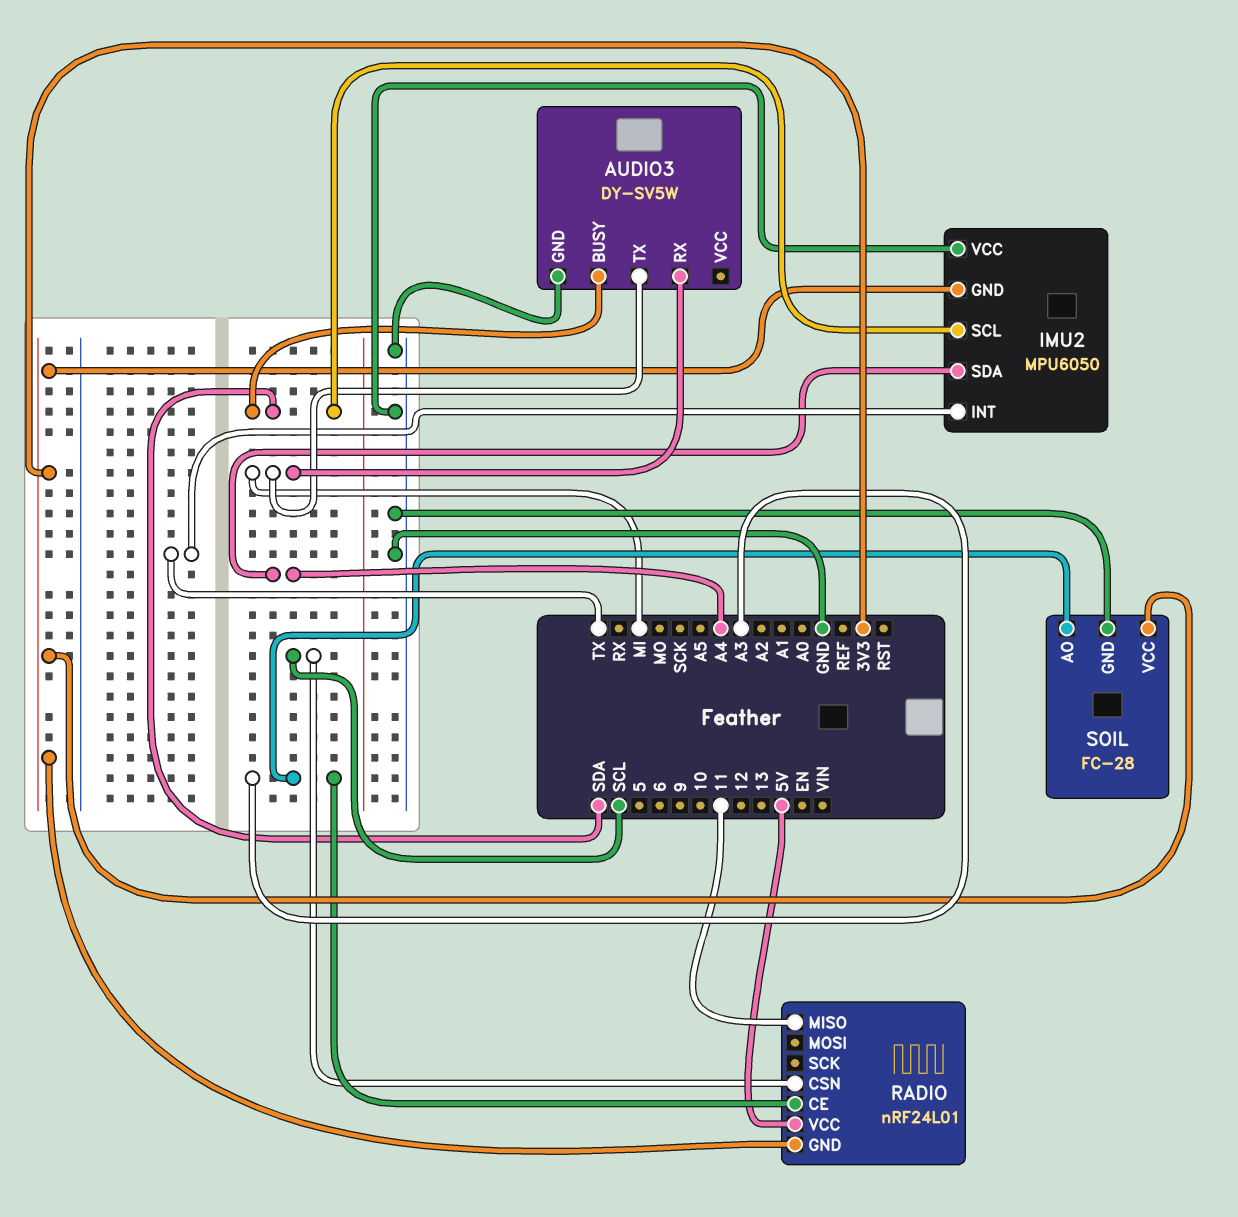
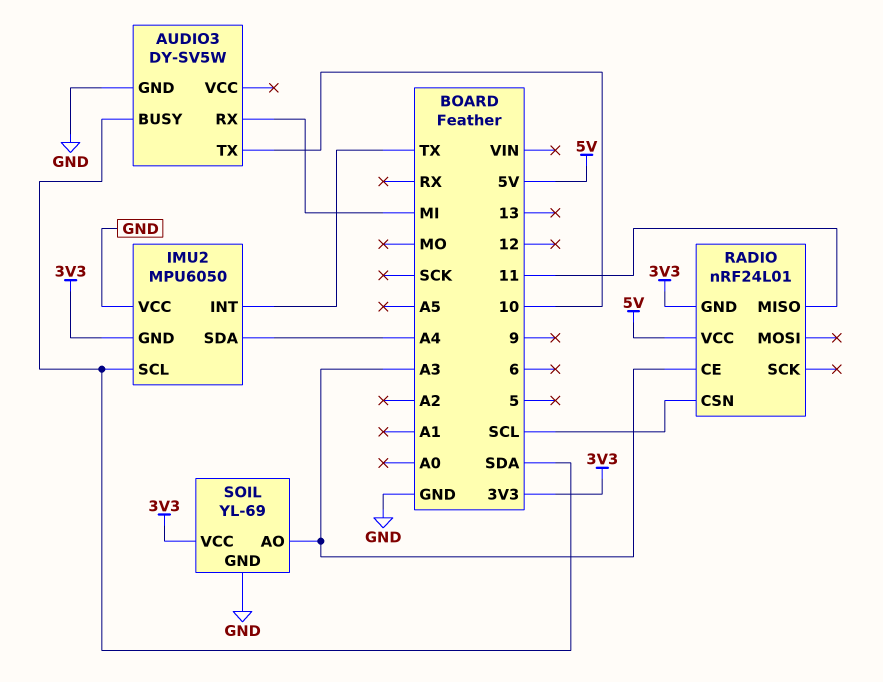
AUDIO3 pin TX: MI -> 10
SOIL: FC-28 -> YL-69

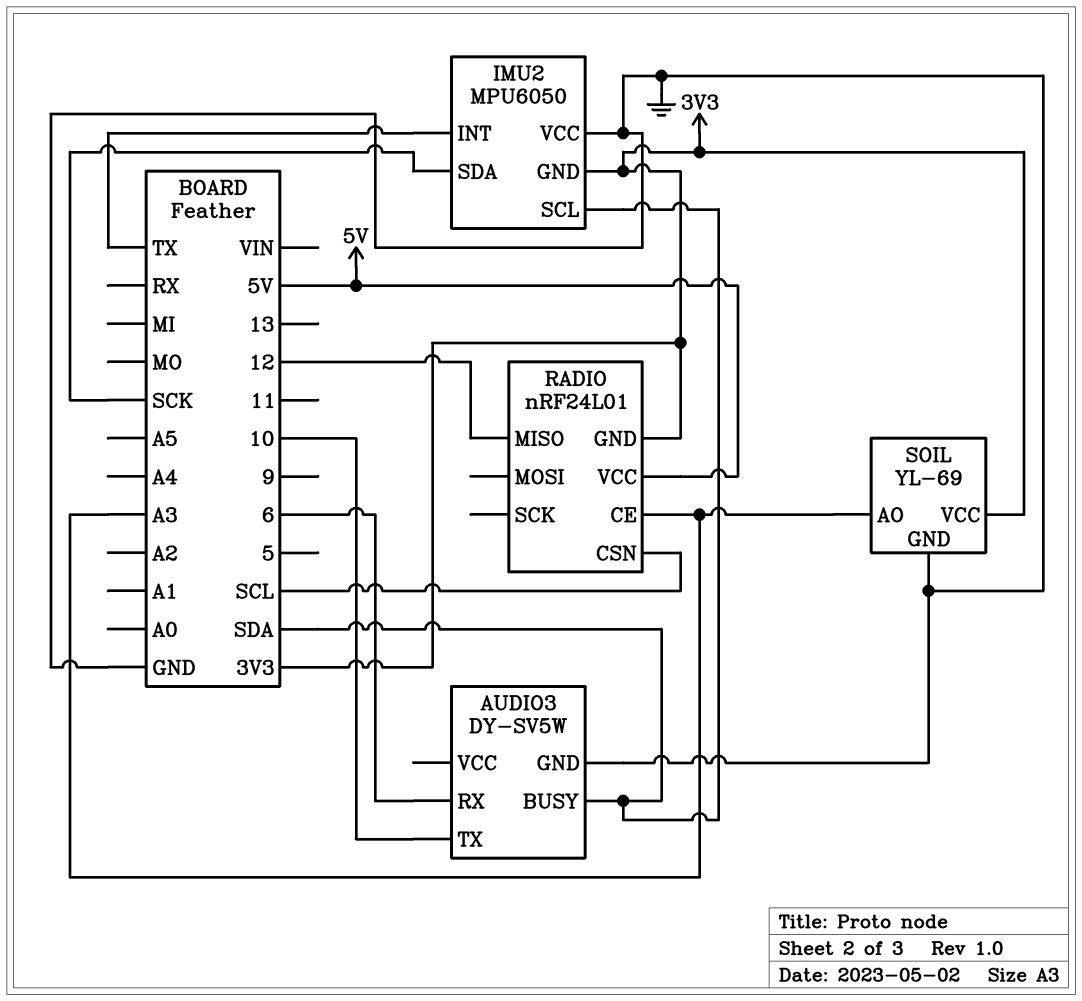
AUDIO3 pin RX: MI -> 6
IMU2 pin SDA: A4 -> SCK
RADIO pin MISO: 11 -> 12

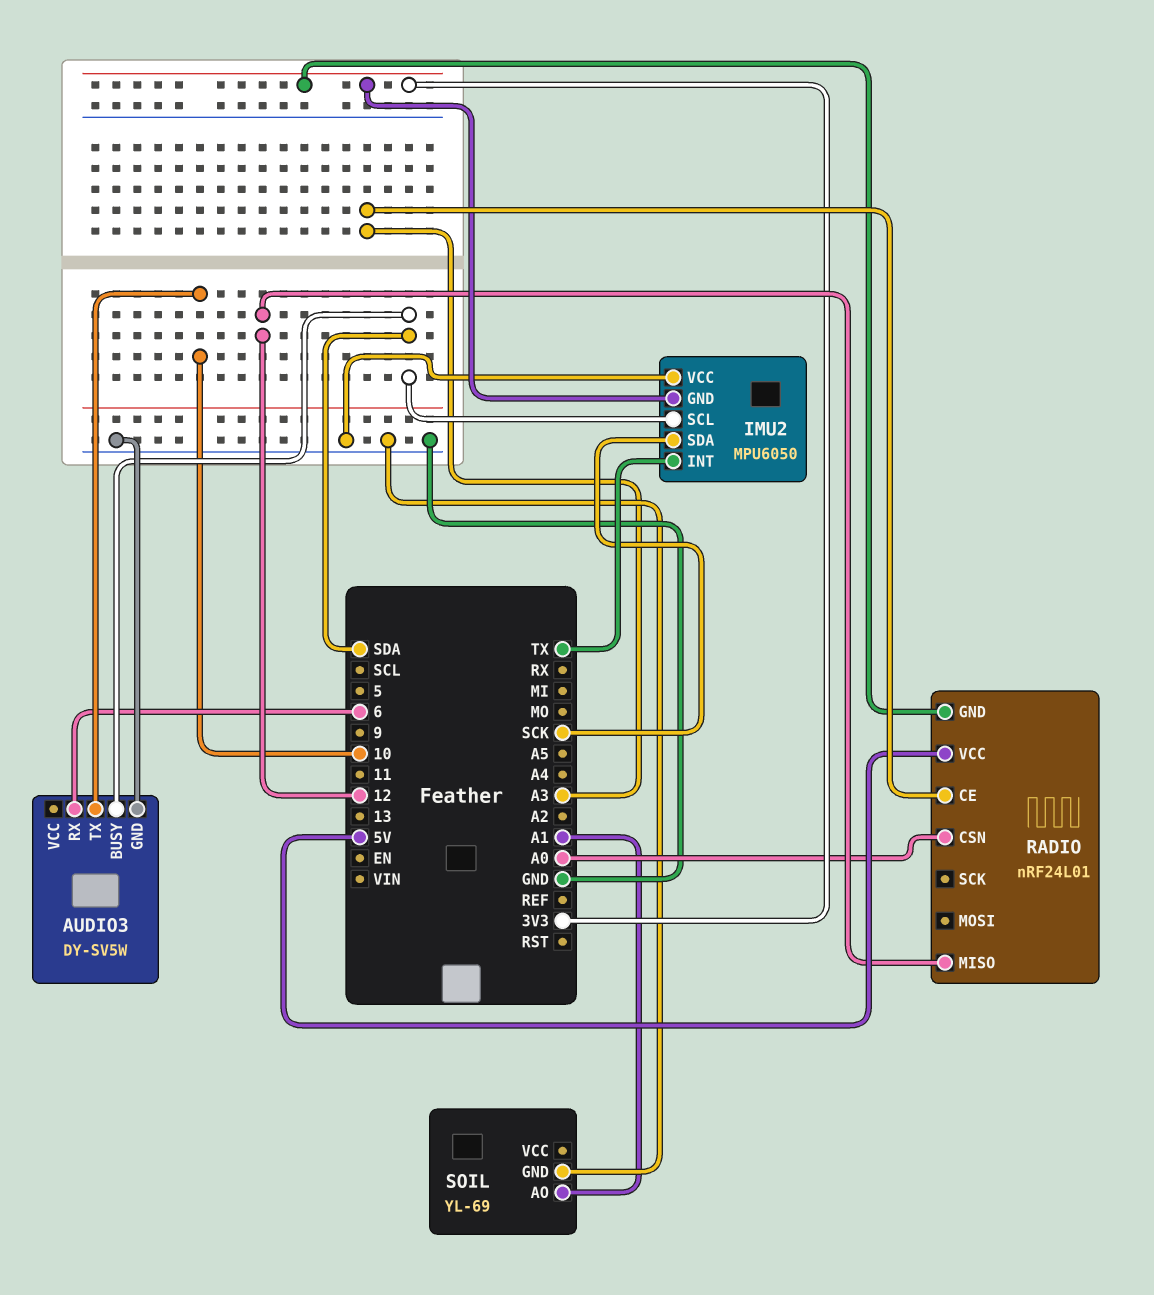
RADIO pin CSN: SCL -> A0
SOIL pin AO: A3 -> A1
SOIL pin VCC: 3V3 -> none

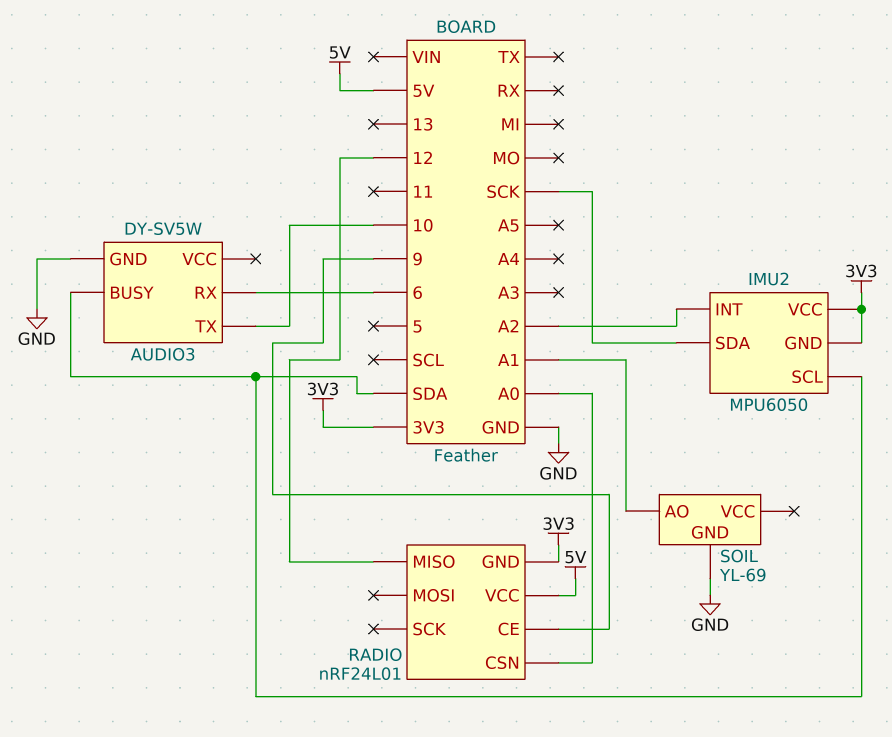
IMU2 pin INT: TX -> A2
IMU2 pin VCC: GND -> 3V3
RADIO pin CE: A3 -> 9

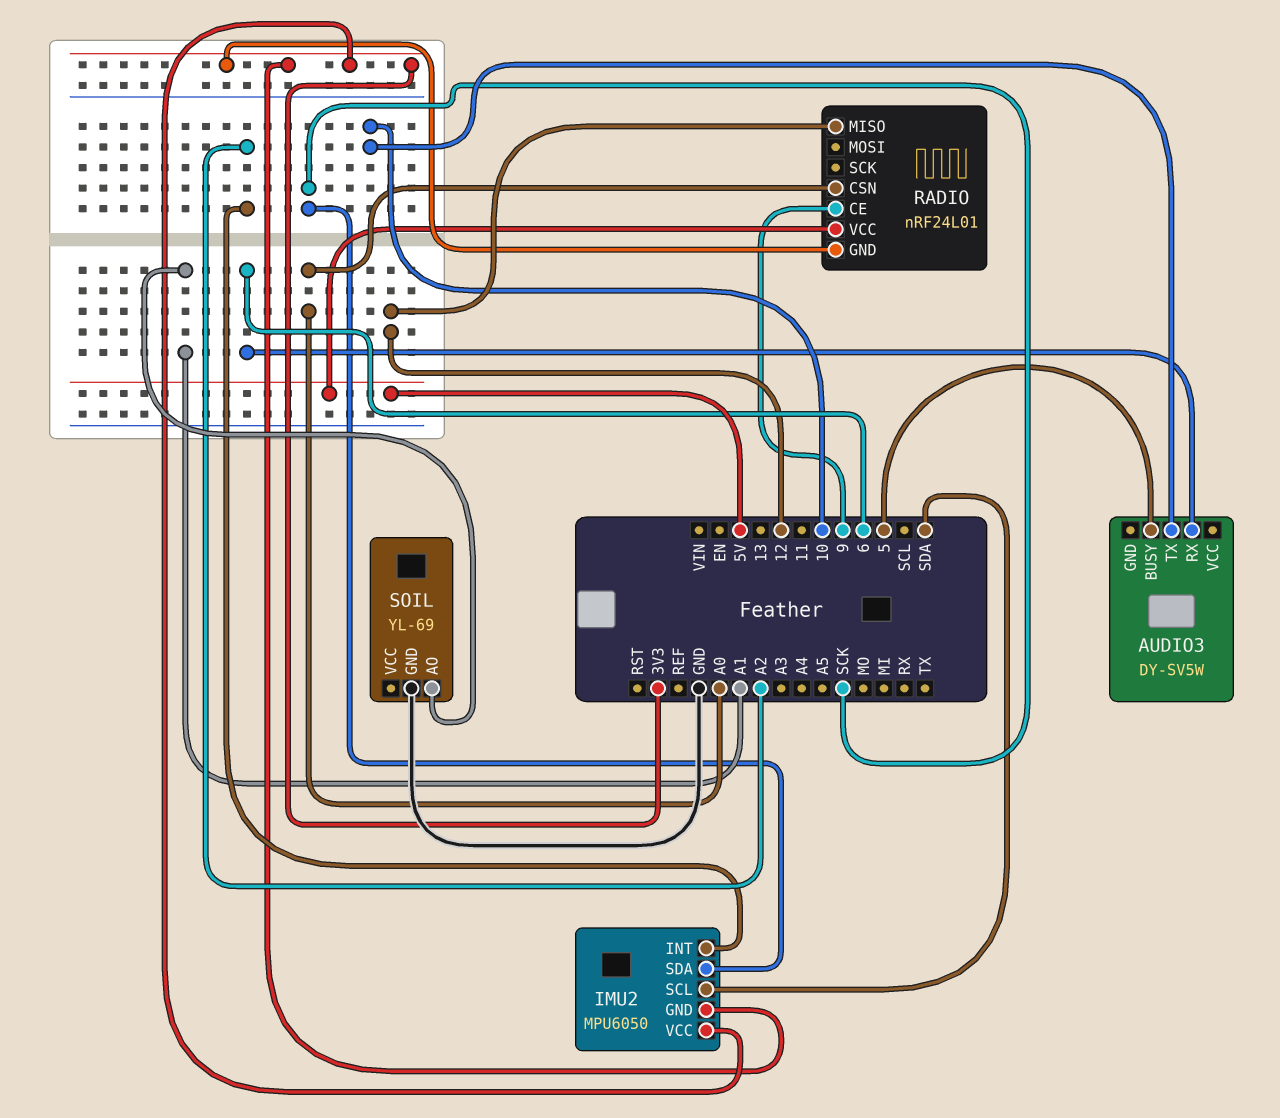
AUDIO3 pin BUSY: SDA -> 5
AUDIO3 pin GND: GND -> none

